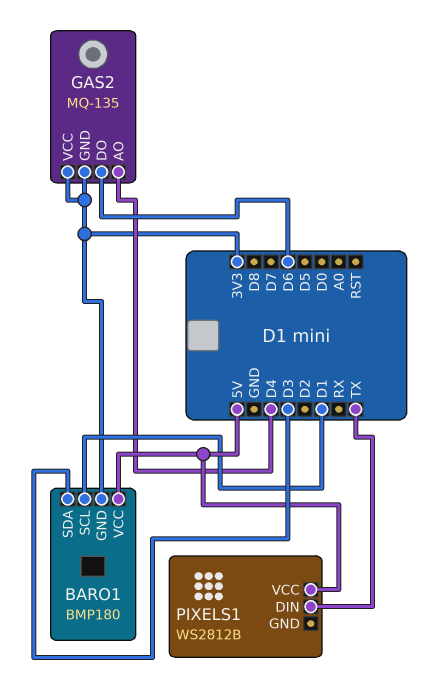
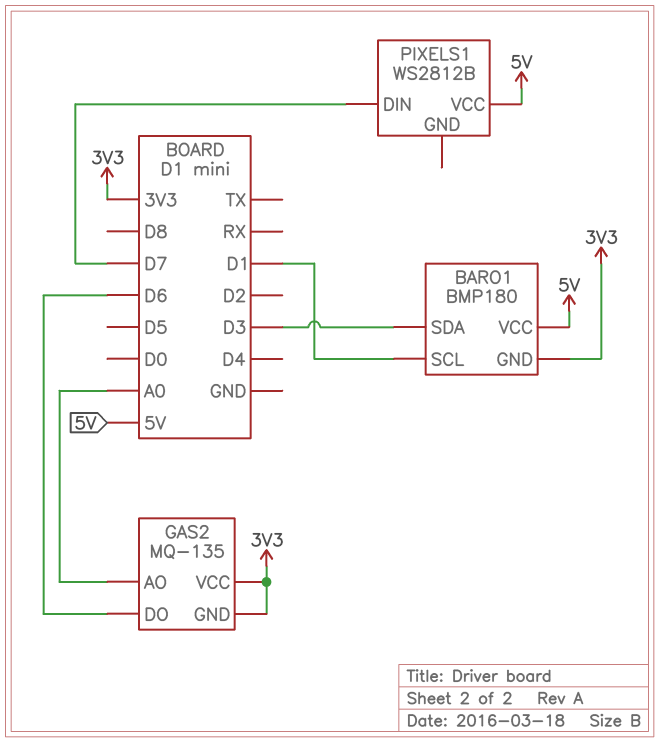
GAS2 pin AO: D4 -> A0
PIXELS1 pin DIN: TX -> D7

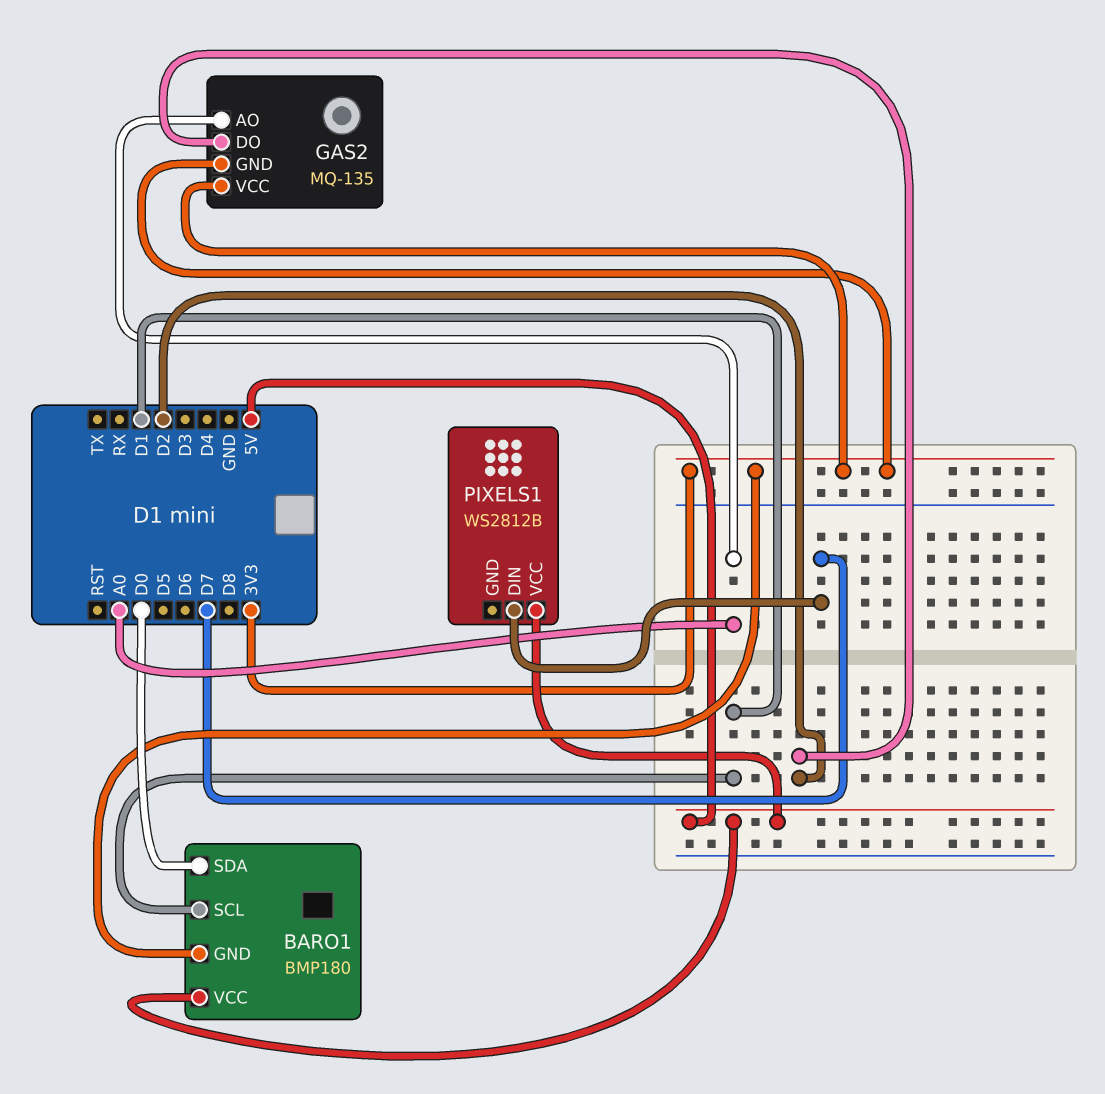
BARO1 pin SDA: D3 -> D0
GAS2 pin DO: D6 -> D2

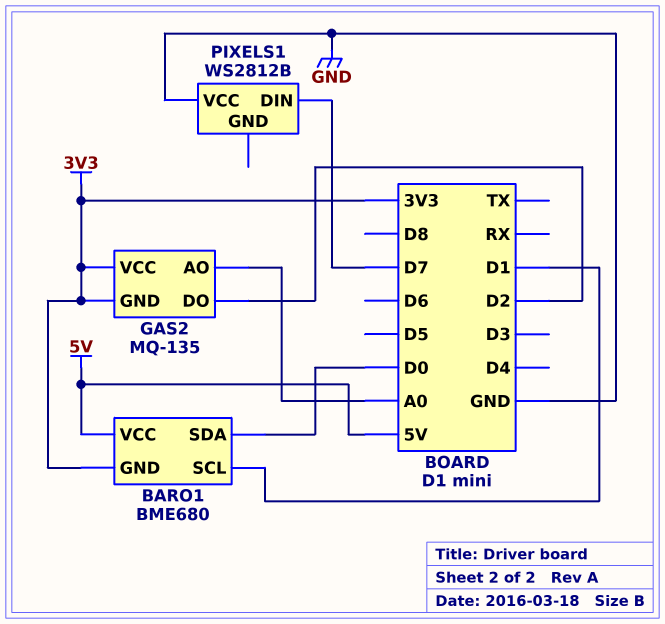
BARO1: BMP180 -> BME680
PIXELS1 pin VCC: 5V -> GND

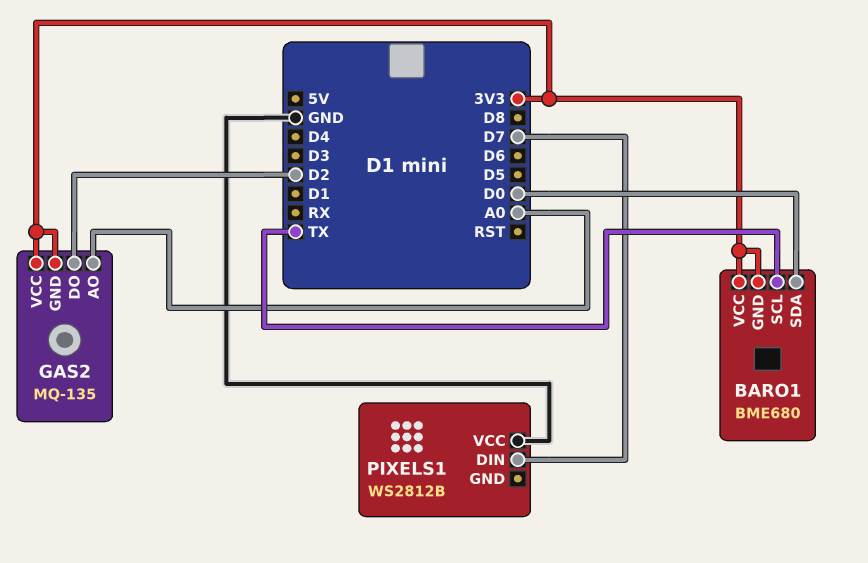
BARO1 pin SCL: D1 -> TX
BARO1 pin VCC: 5V -> 3V3

